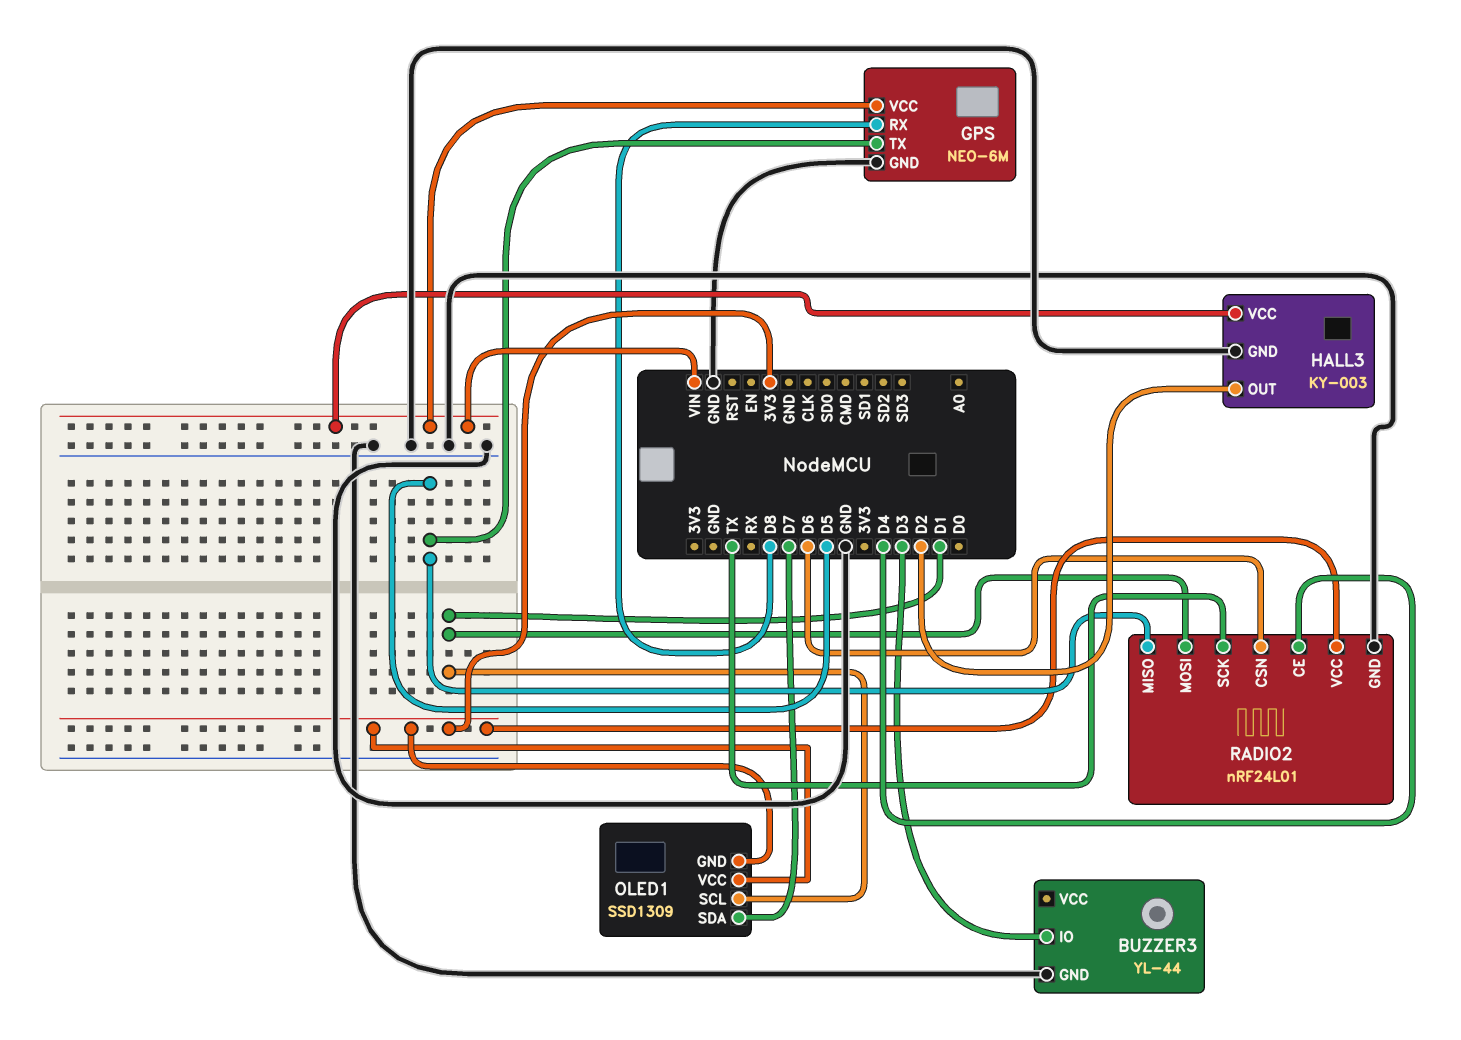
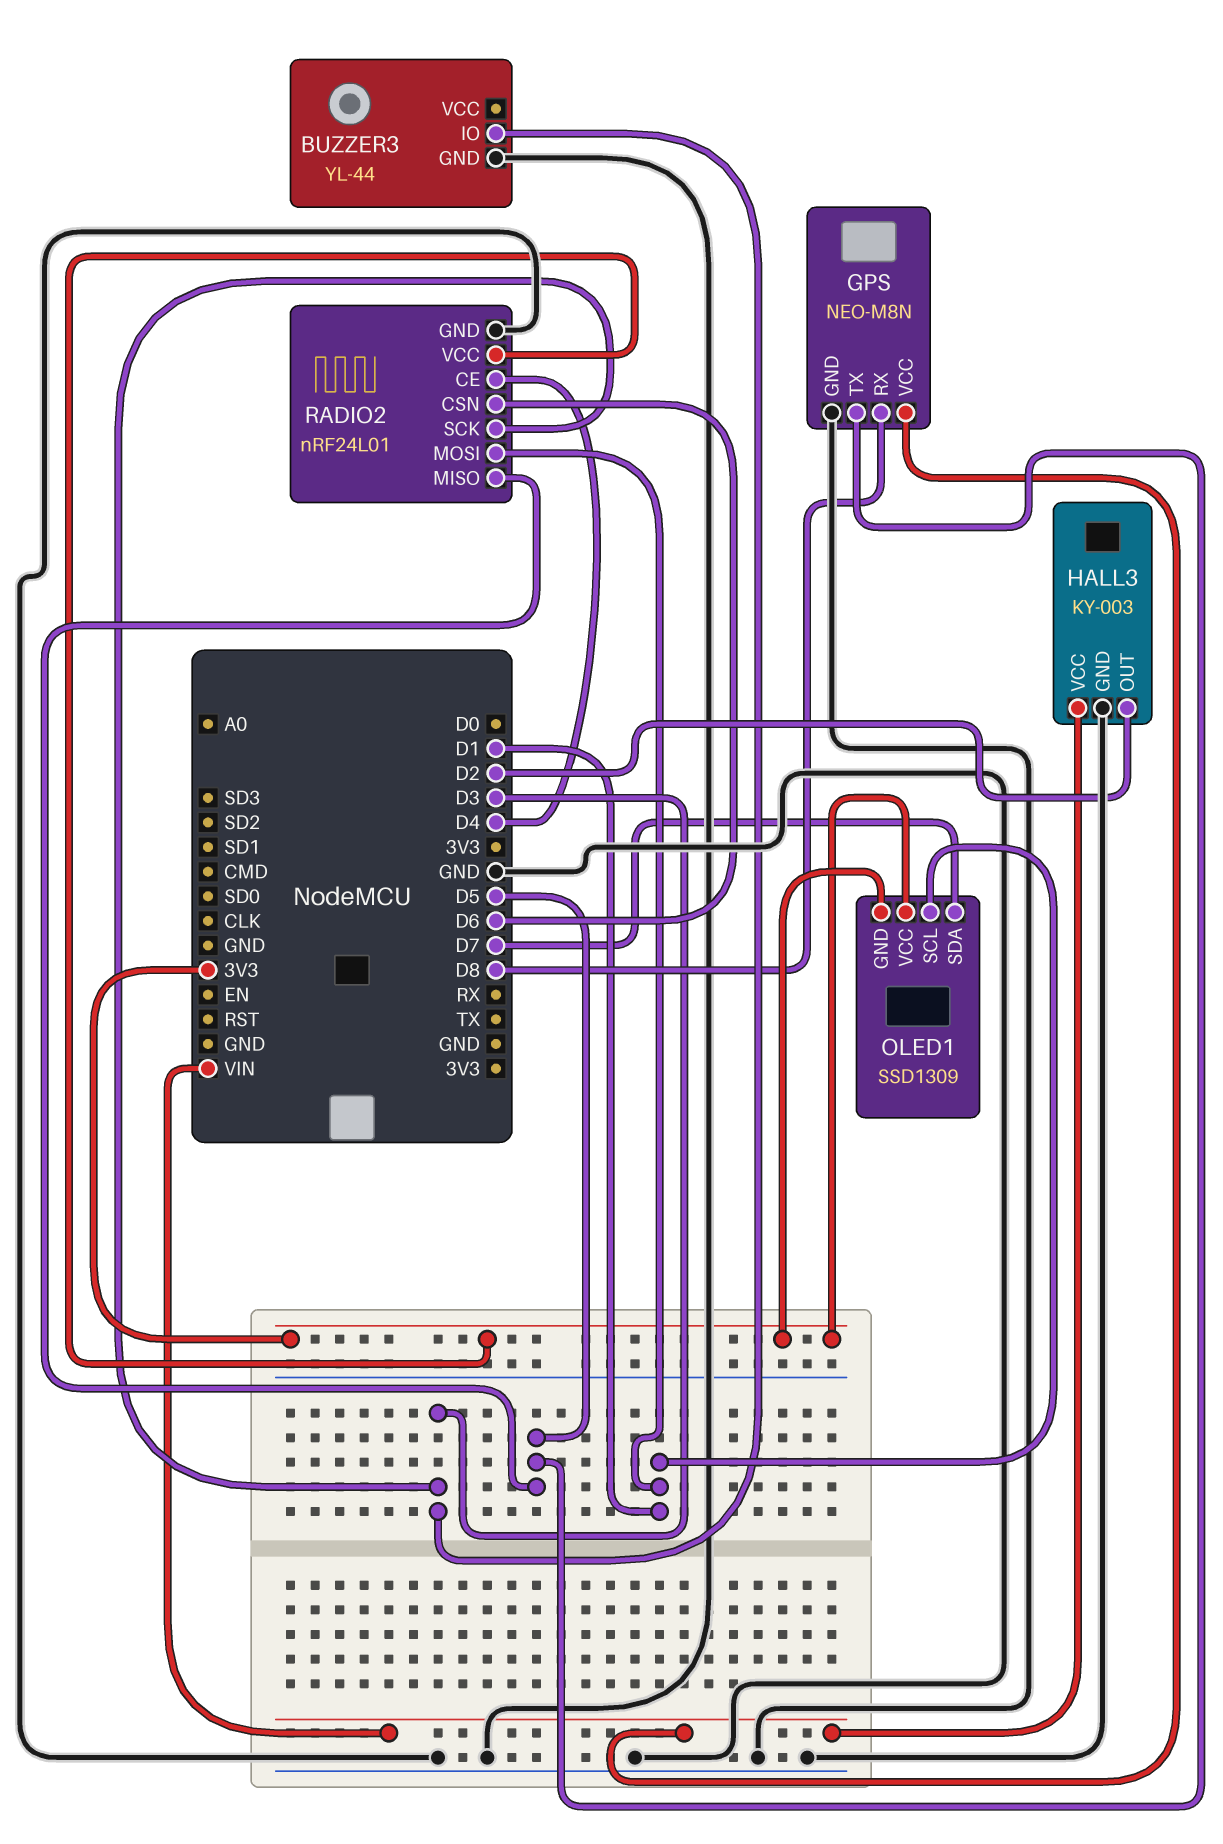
GPS: NEO-6M -> NEO-M8N
RADIO2 pin SCK: TX -> D3

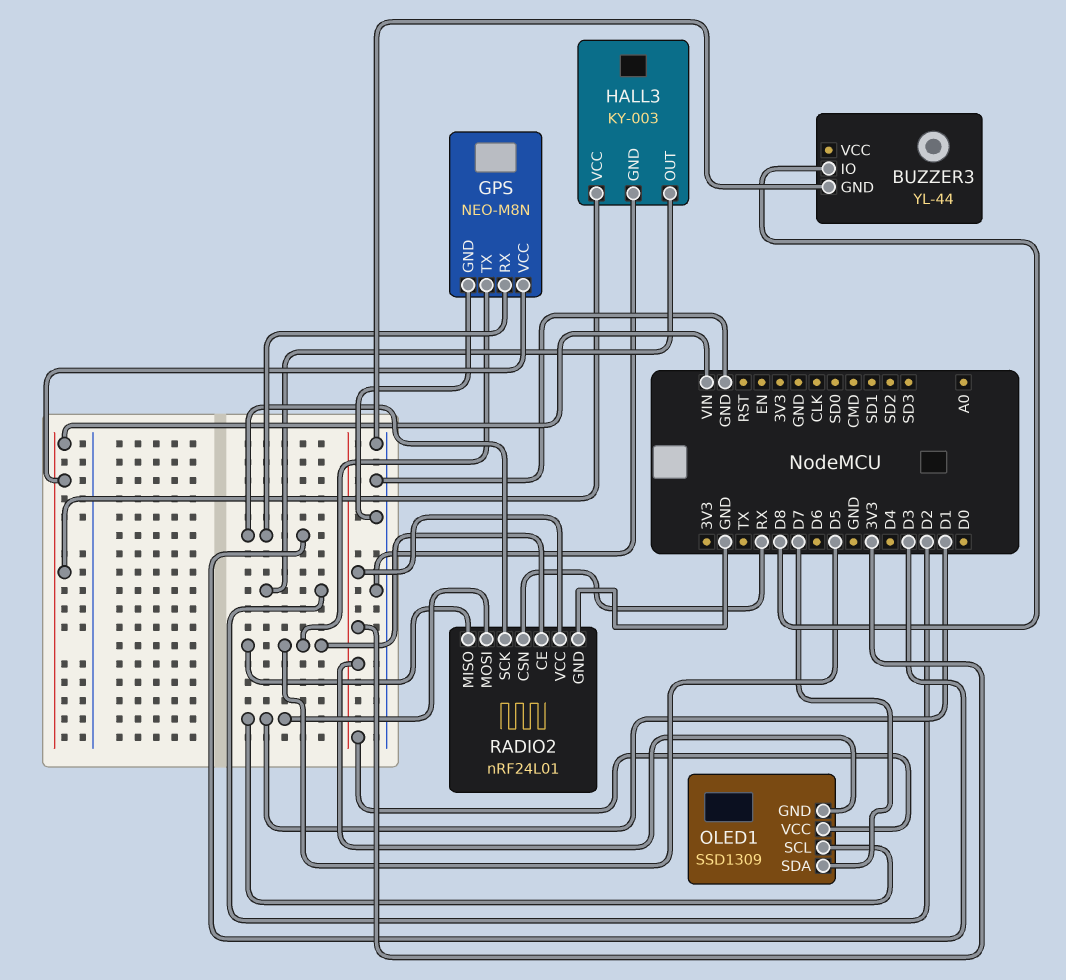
BUZZER3 pin IO: D3 -> D8
GPS pin RX: D8 -> D3
RADIO2 pin CE: D4 -> D5
RADIO2 pin CSN: D6 -> RX

